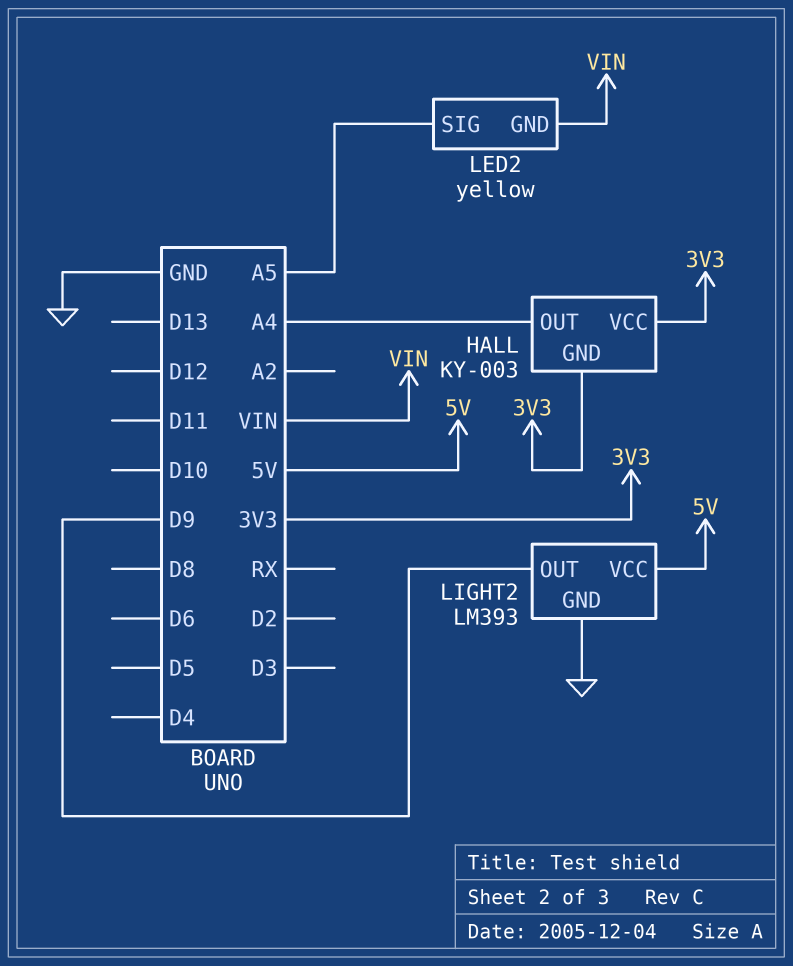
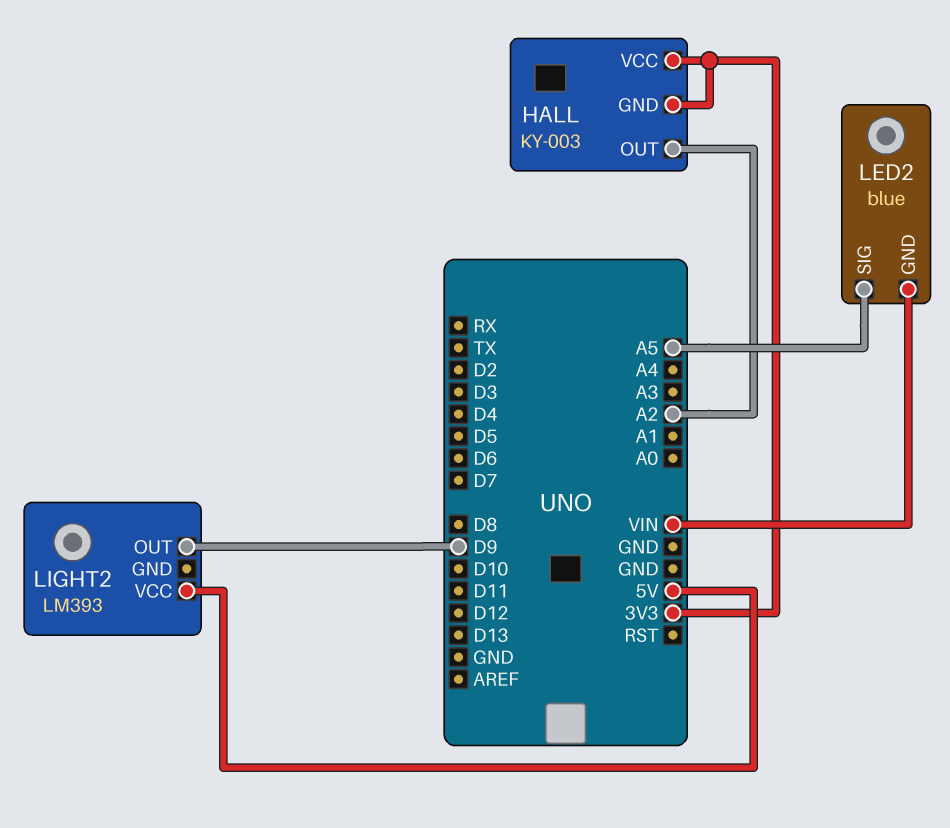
HALL pin OUT: A4 -> A2
LED2: yellow -> blue
LIGHT2 pin GND: GND -> none

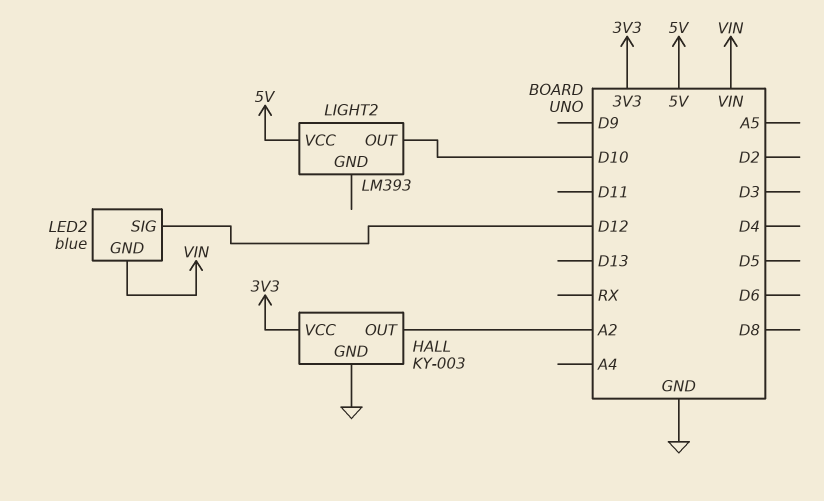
HALL pin GND: 3V3 -> GND
LED2 pin SIG: A5 -> D12
LIGHT2 pin OUT: D9 -> D10

